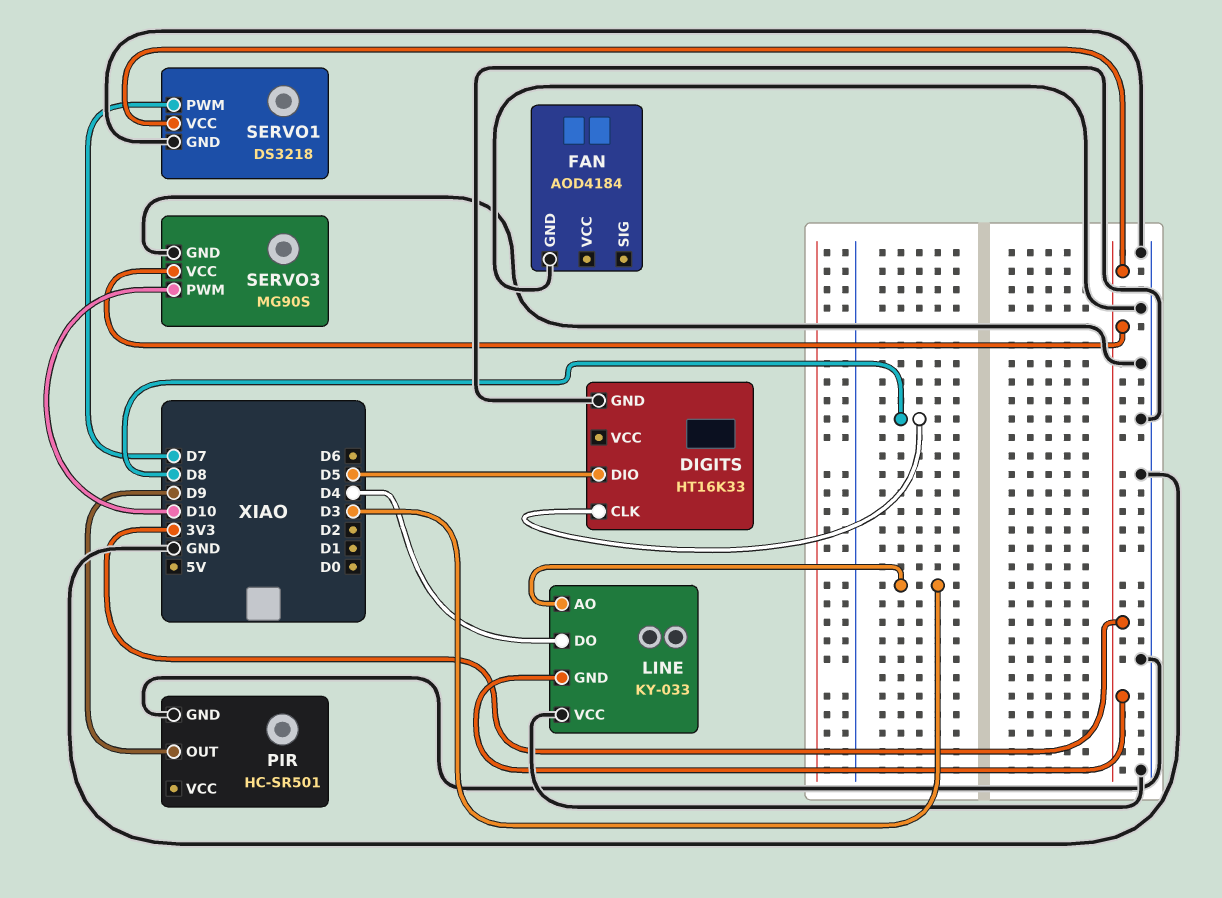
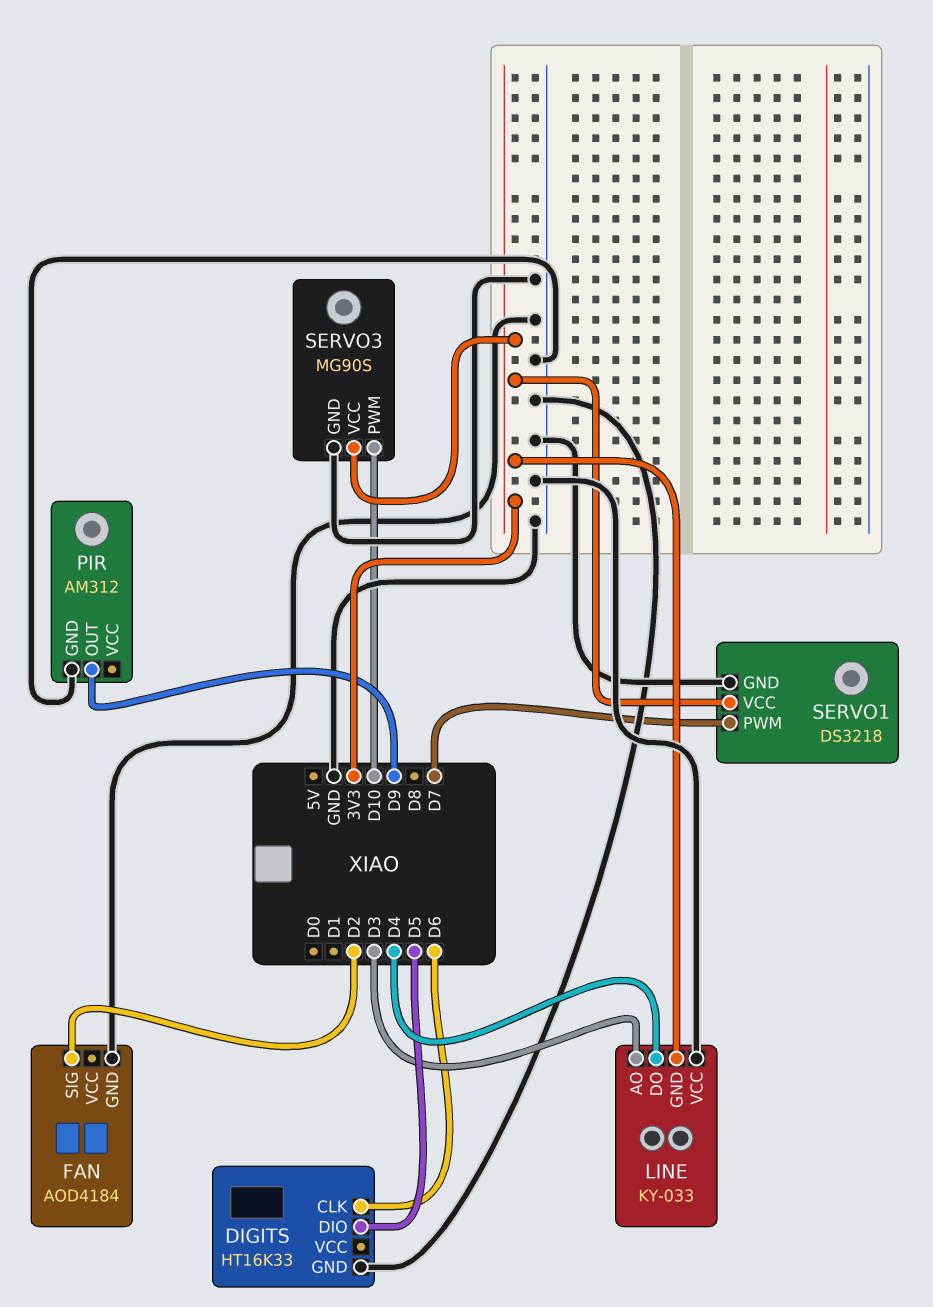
DIGITS pin CLK: D8 -> D6
FAN pin SIG: none -> D2
PIR: HC-SR501 -> AM312

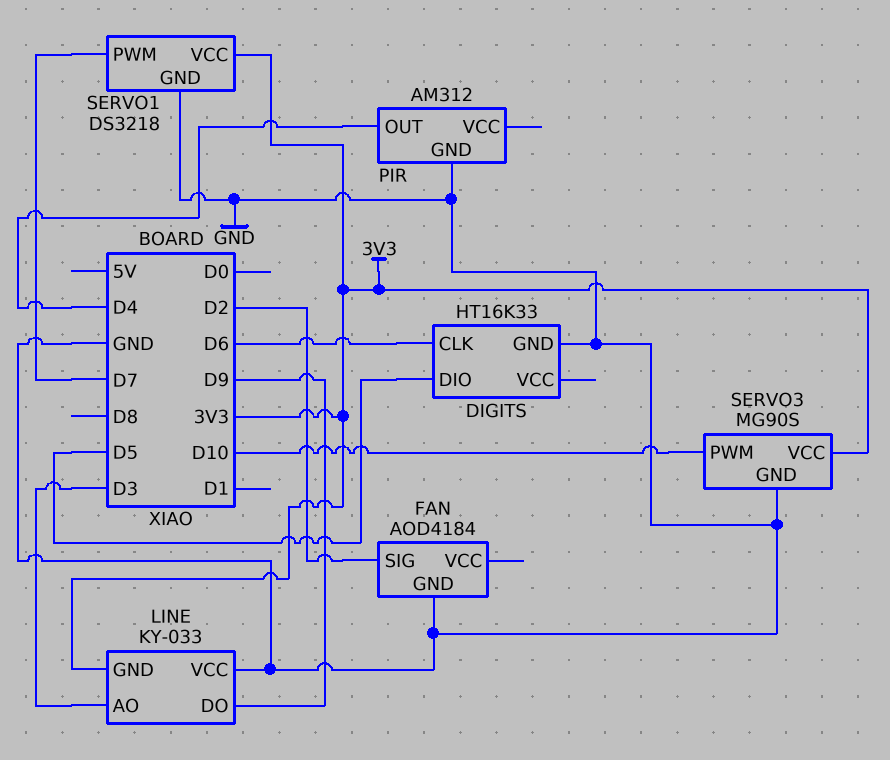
LINE pin DO: D4 -> D9
PIR pin OUT: D9 -> D4

